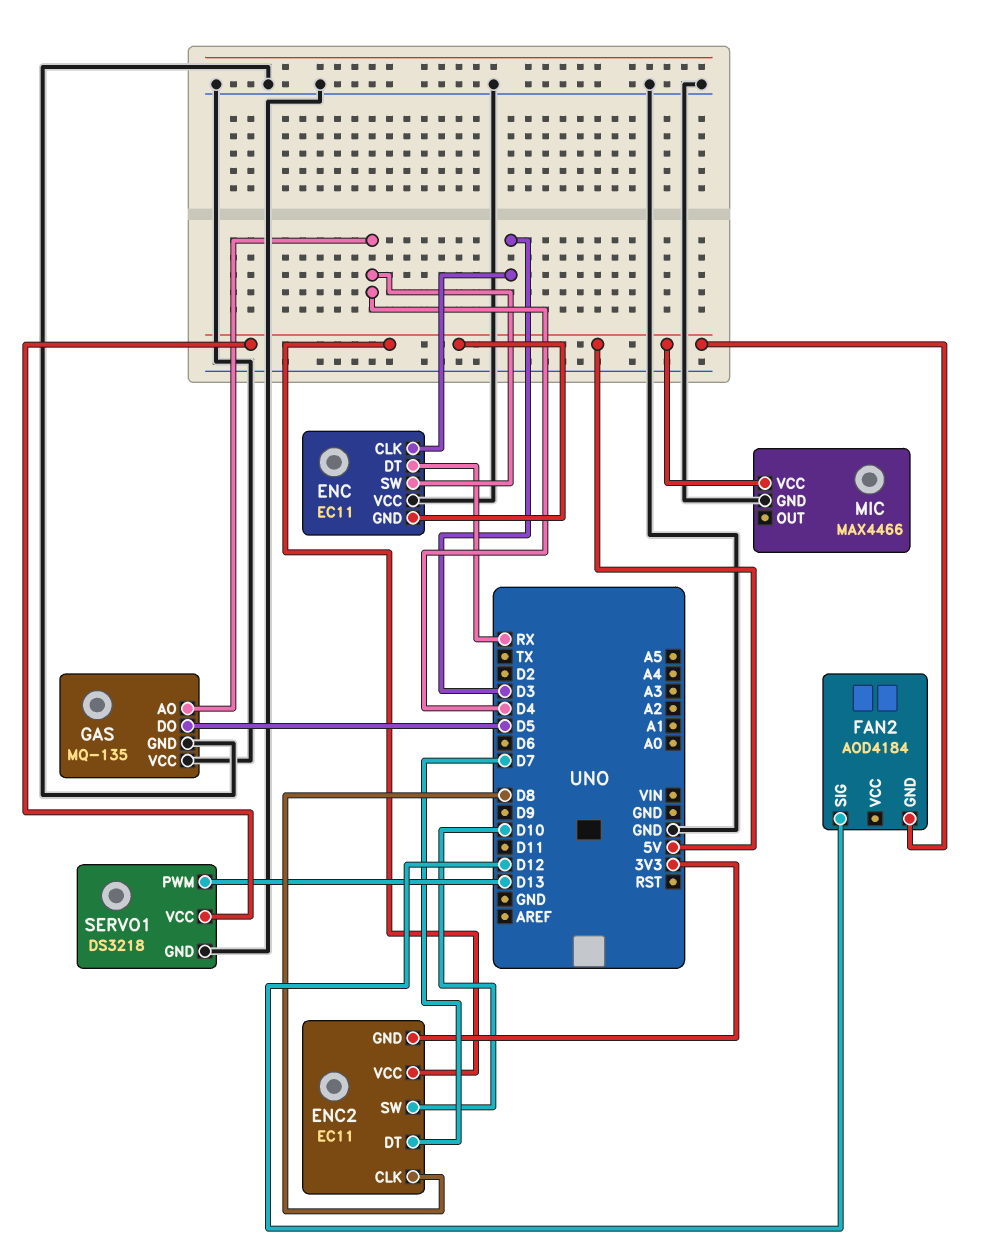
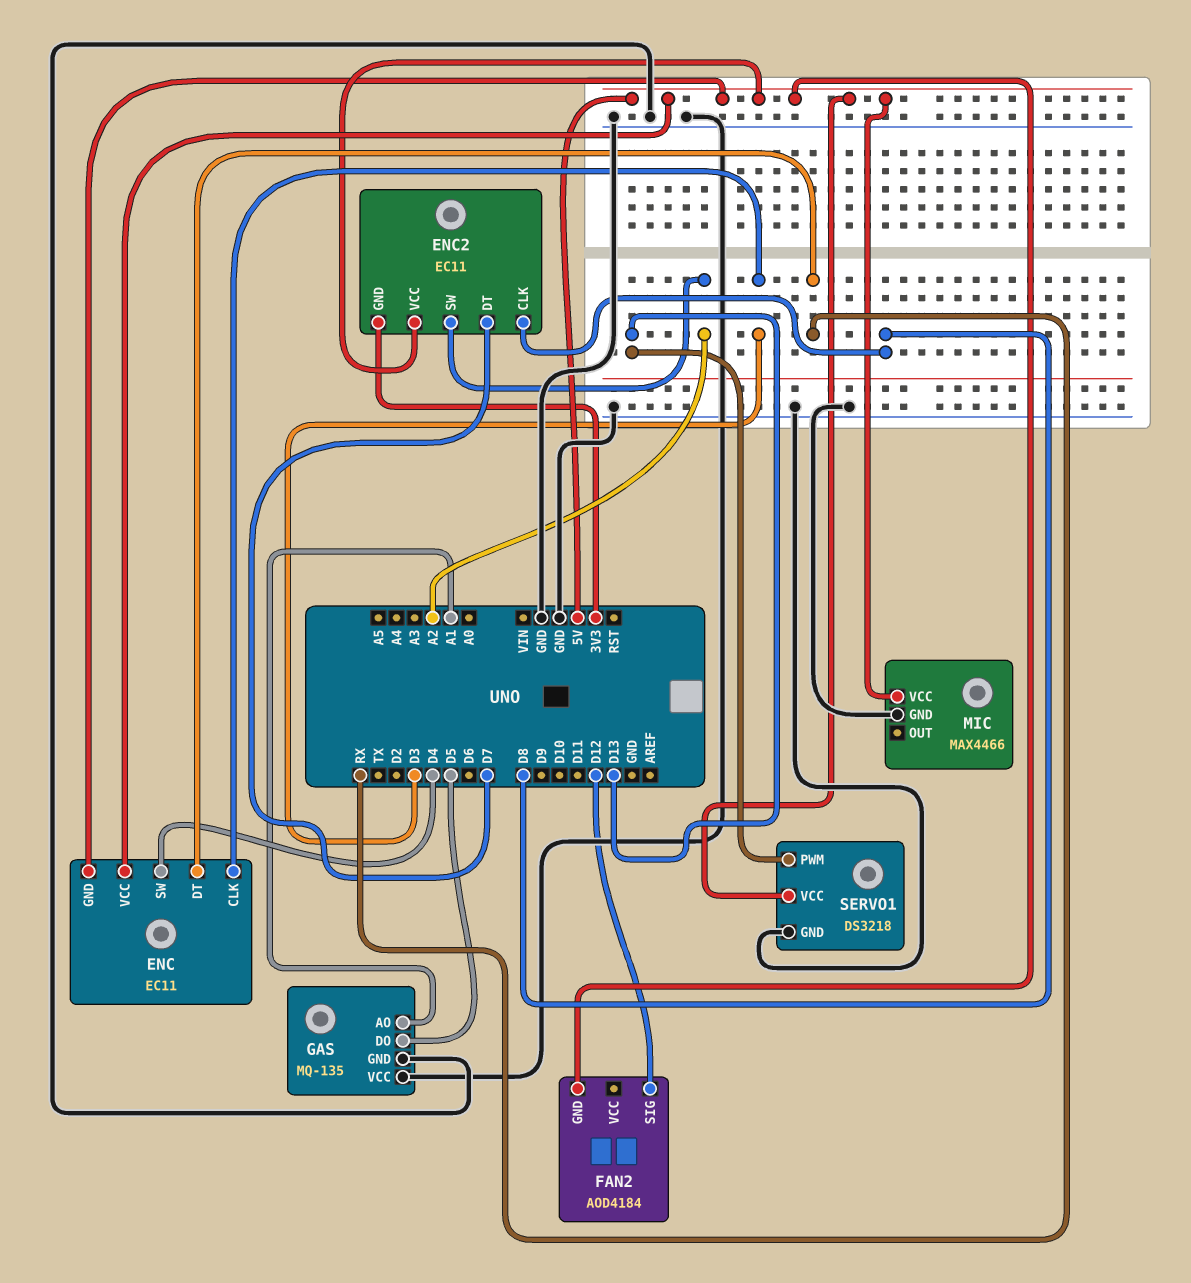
ENC pin VCC: GND -> 5V
ENC2 pin SW: D10 -> A2
GAS pin AO: D4 -> A1

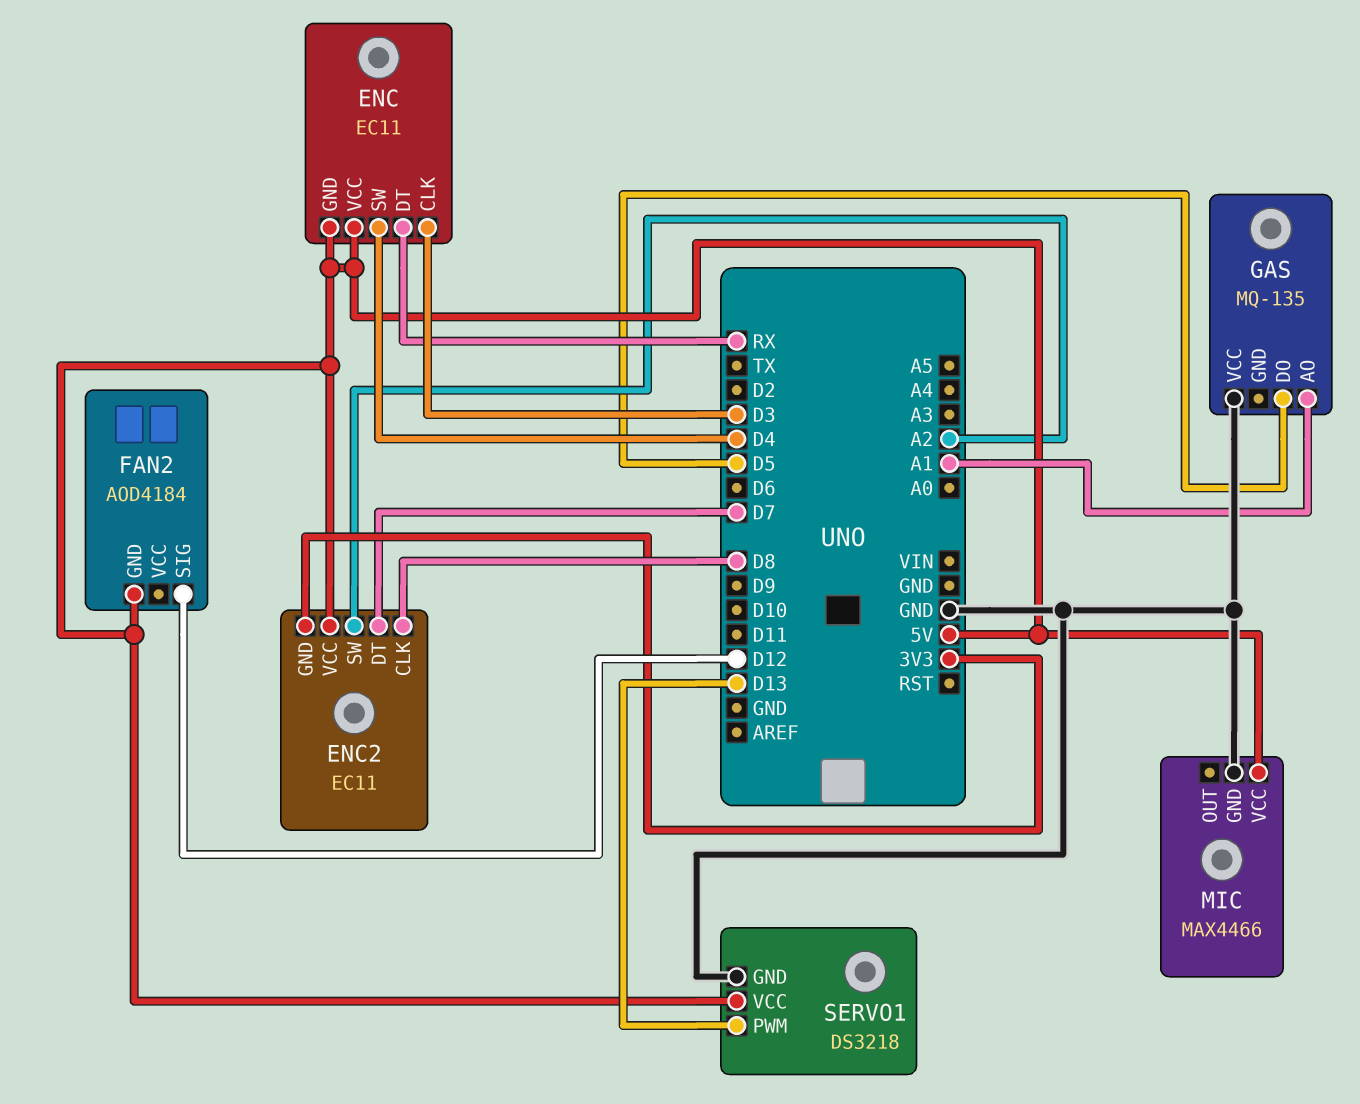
GAS pin GND: GND -> none

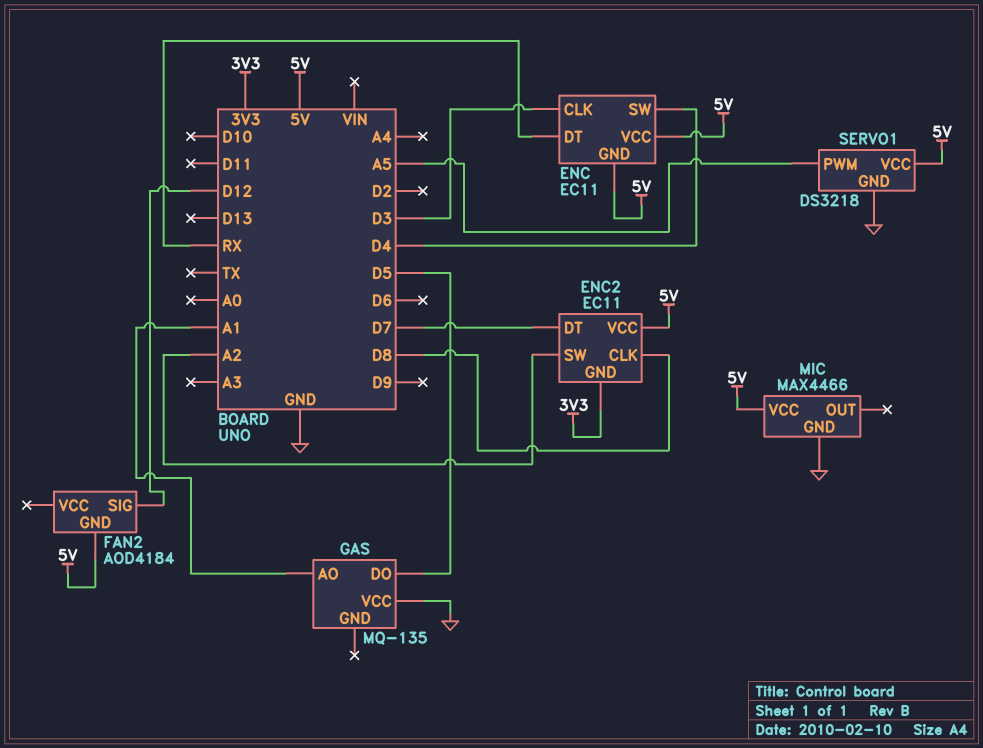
SERVO1 pin PWM: D13 -> A5

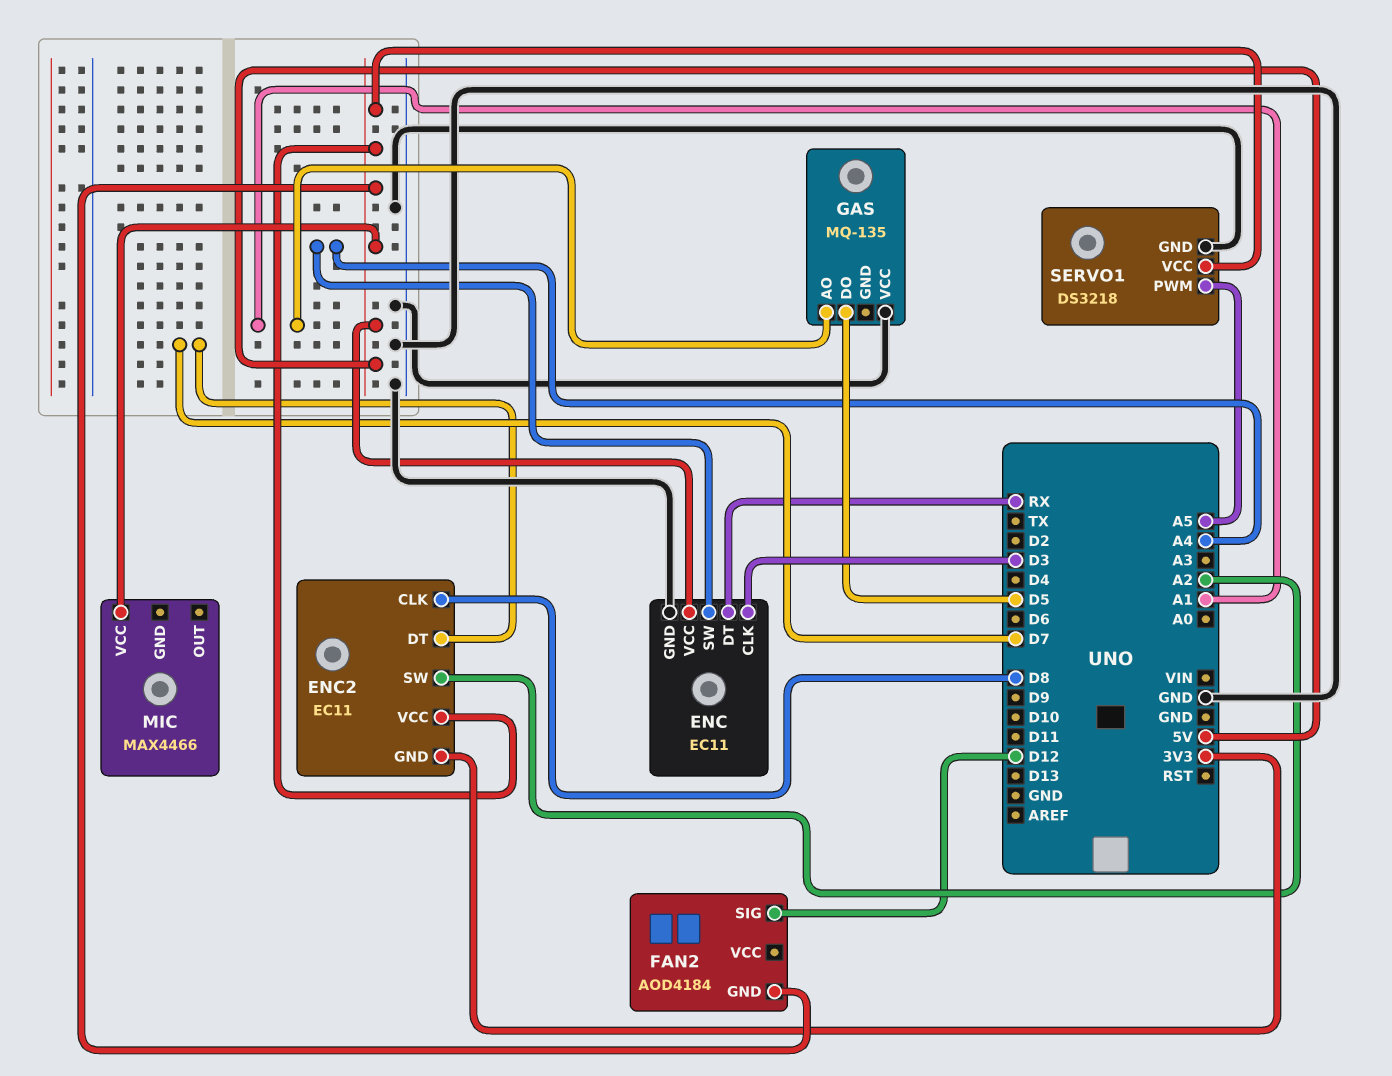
ENC pin GND: 5V -> GND
ENC pin SW: D4 -> A4
MIC pin GND: GND -> none

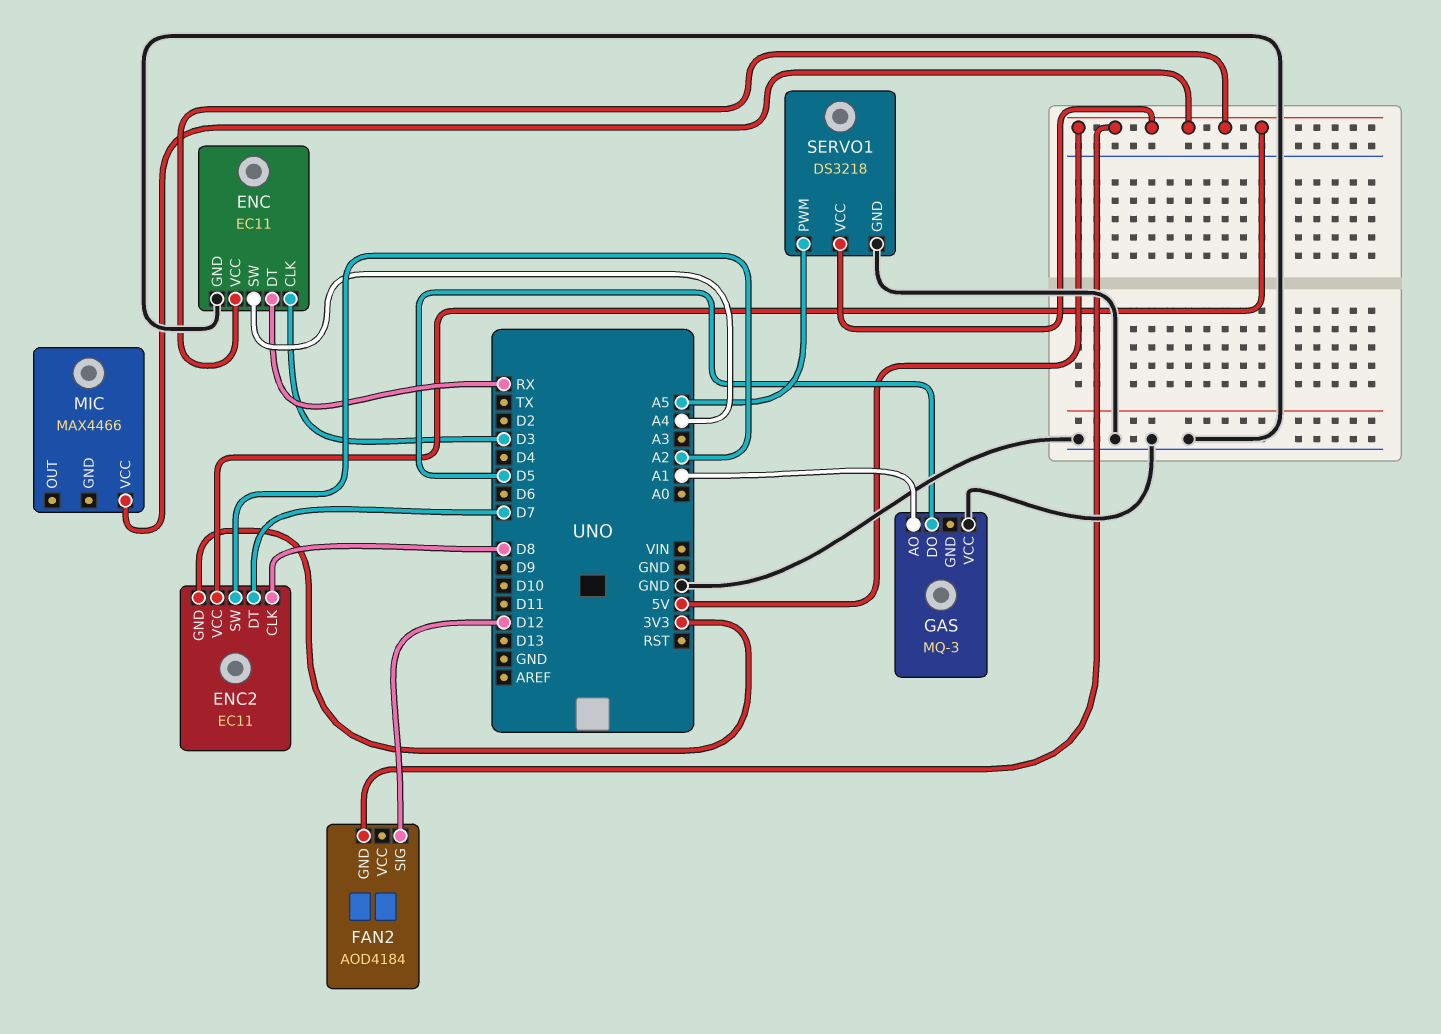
GAS: MQ-135 -> MQ-3

